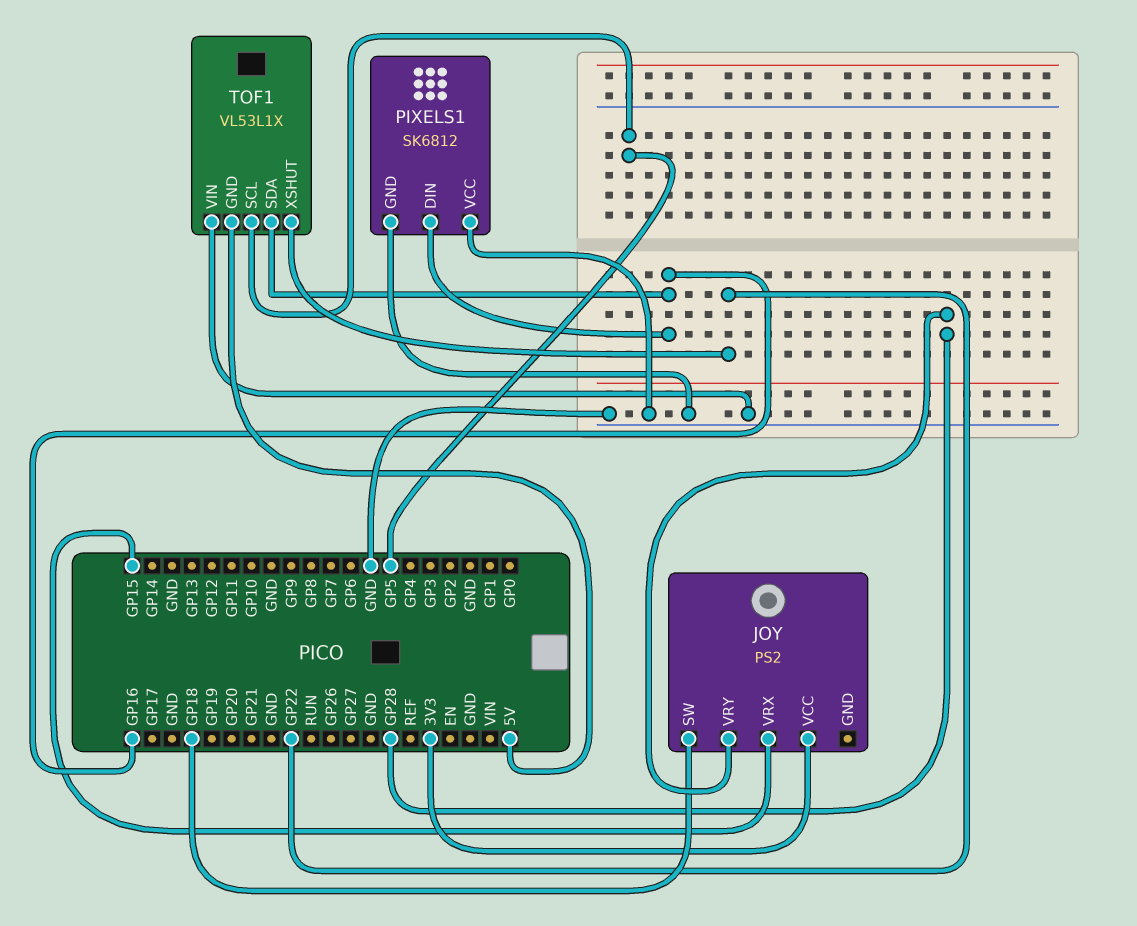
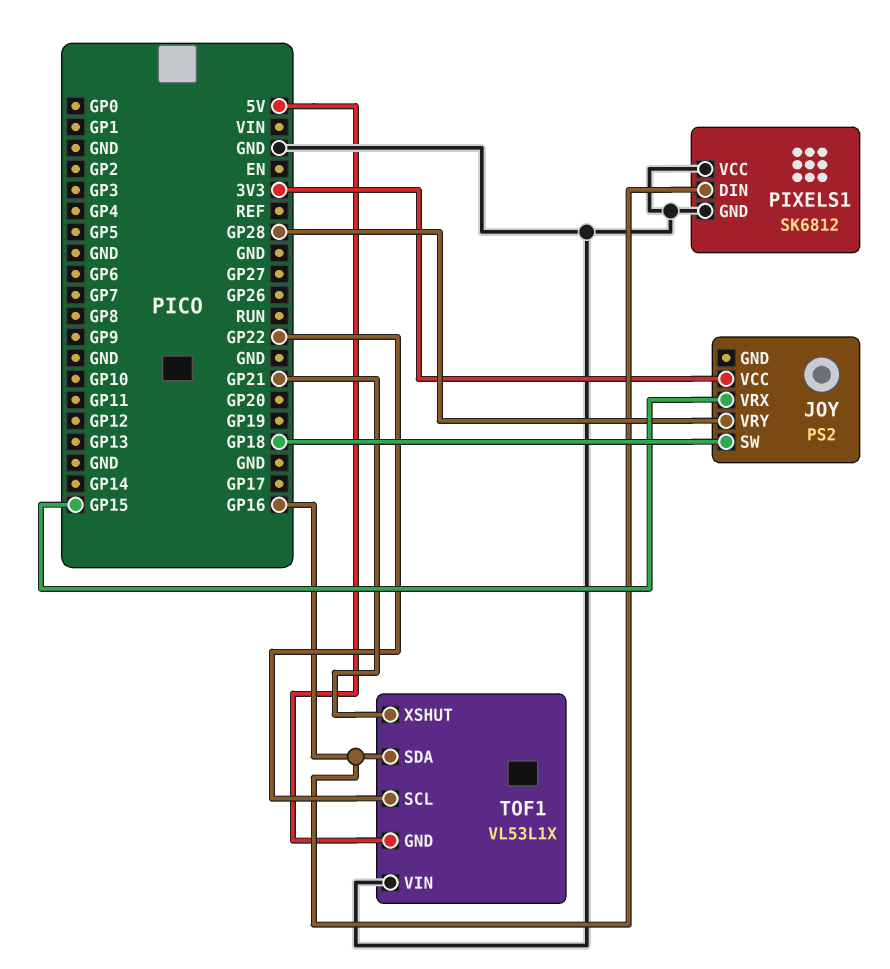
TOF1 pin SCL: GP5 -> GP22
TOF1 pin XSHUT: GP22 -> GP21

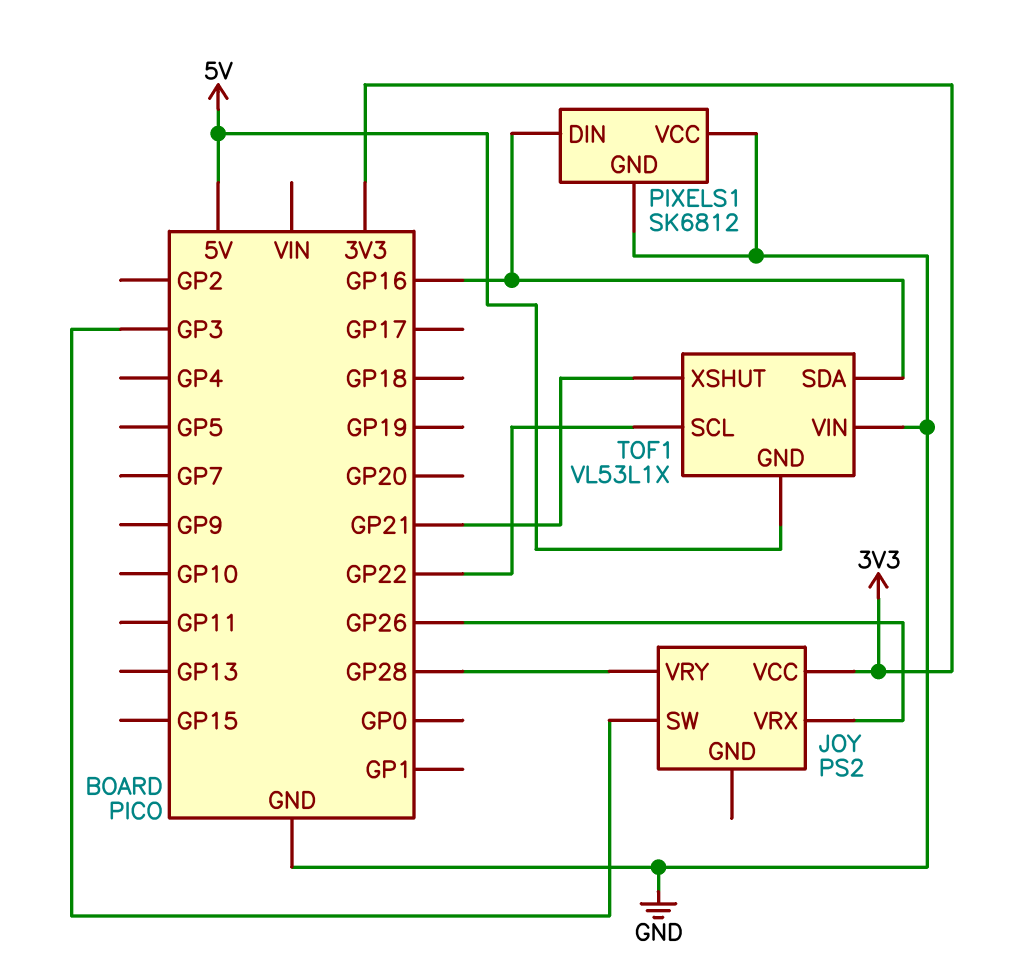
JOY pin SW: GP18 -> GP3
JOY pin VRX: GP15 -> GP26

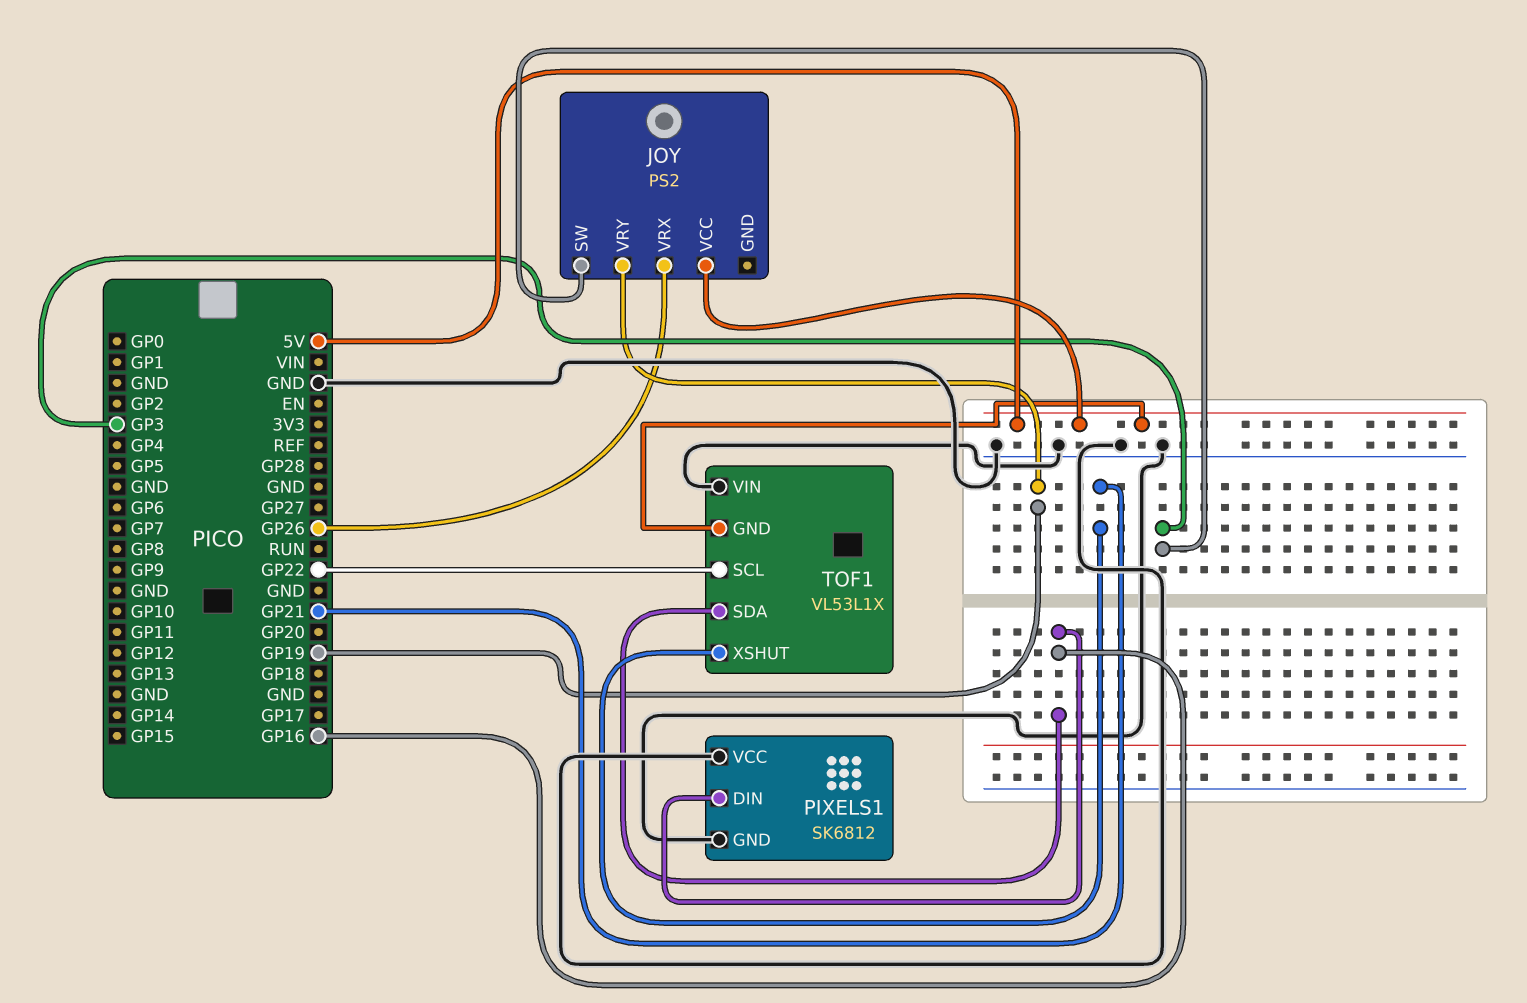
JOY pin VCC: 3V3 -> 5V
JOY pin VRY: GP28 -> GP19

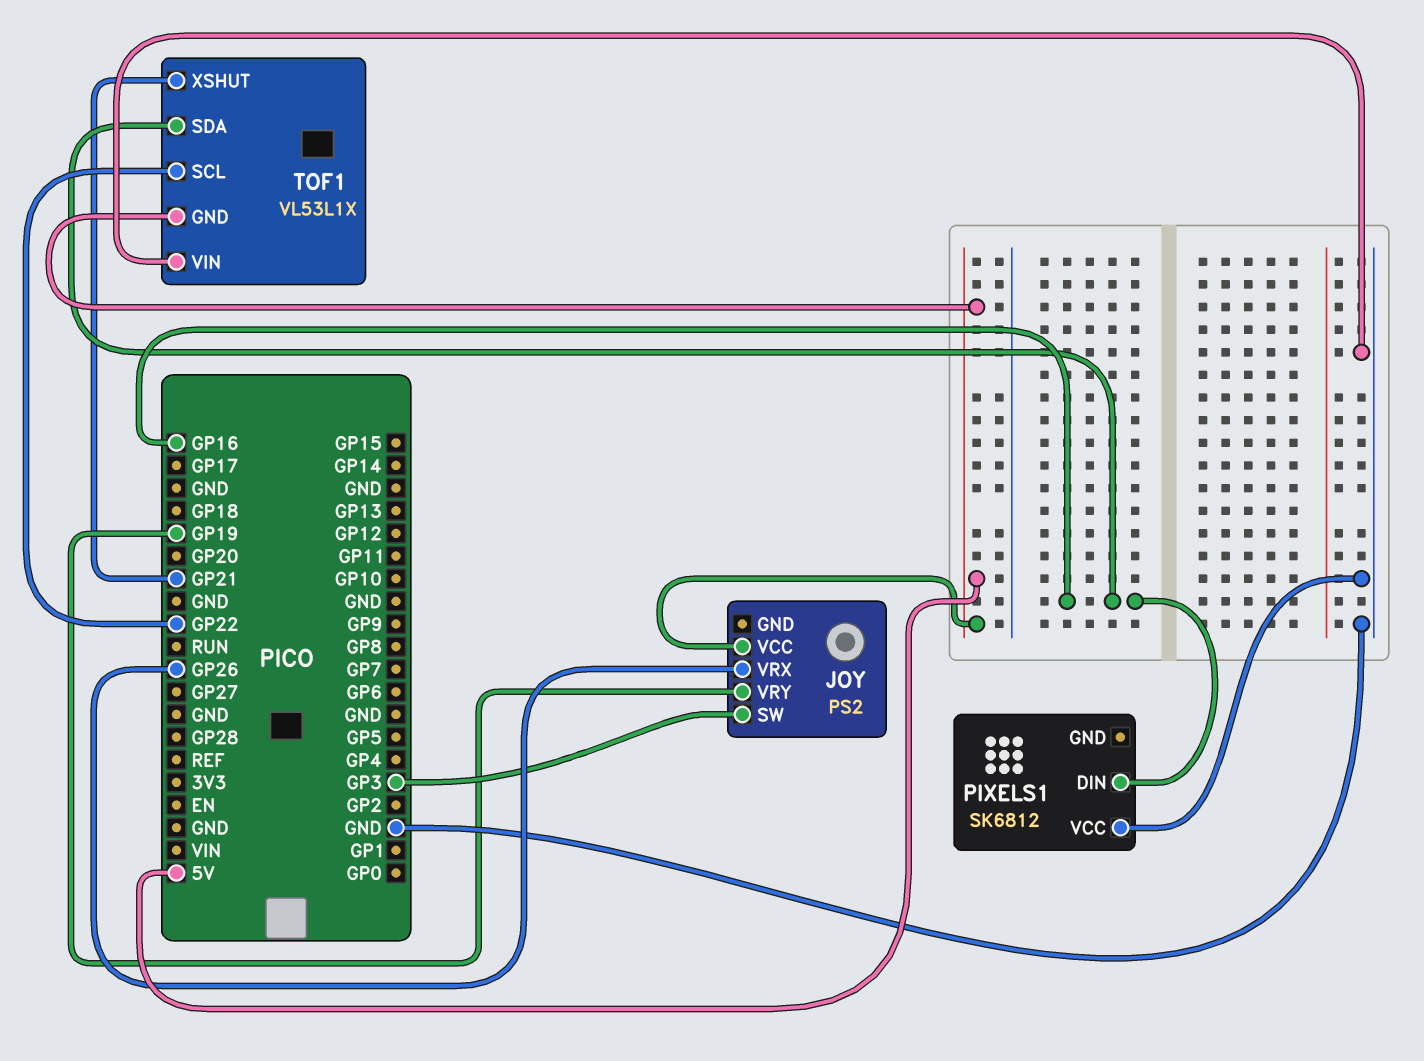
PIXELS1 pin GND: GND -> none

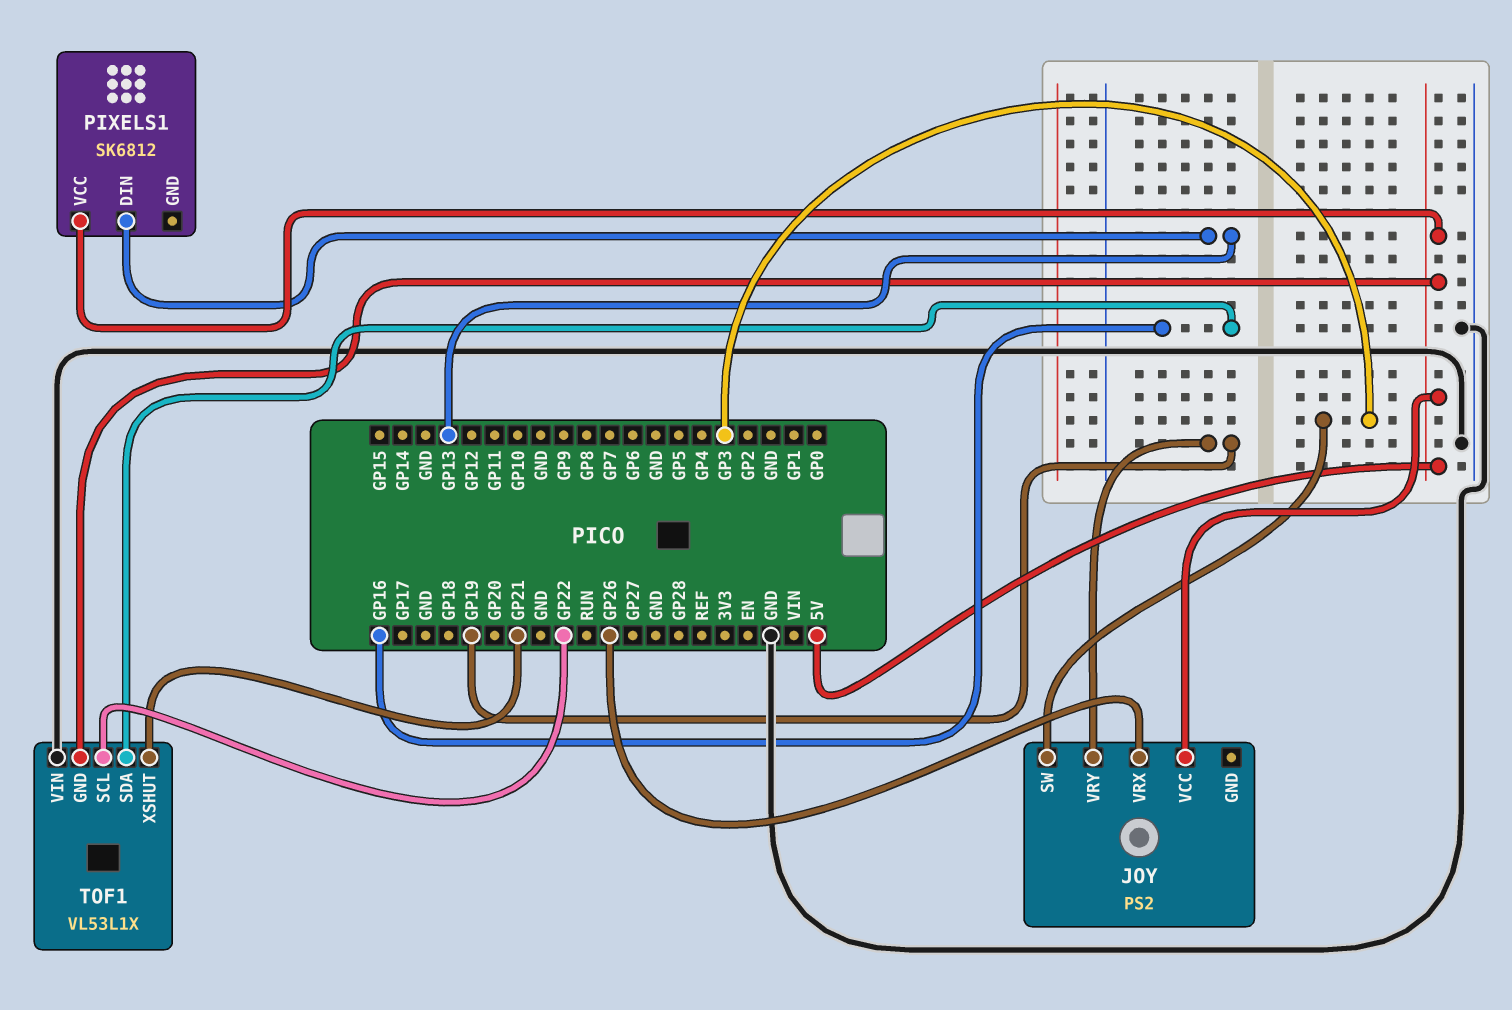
PIXELS1 pin DIN: GP16 -> GP13
PIXELS1 pin VCC: GND -> 5V

